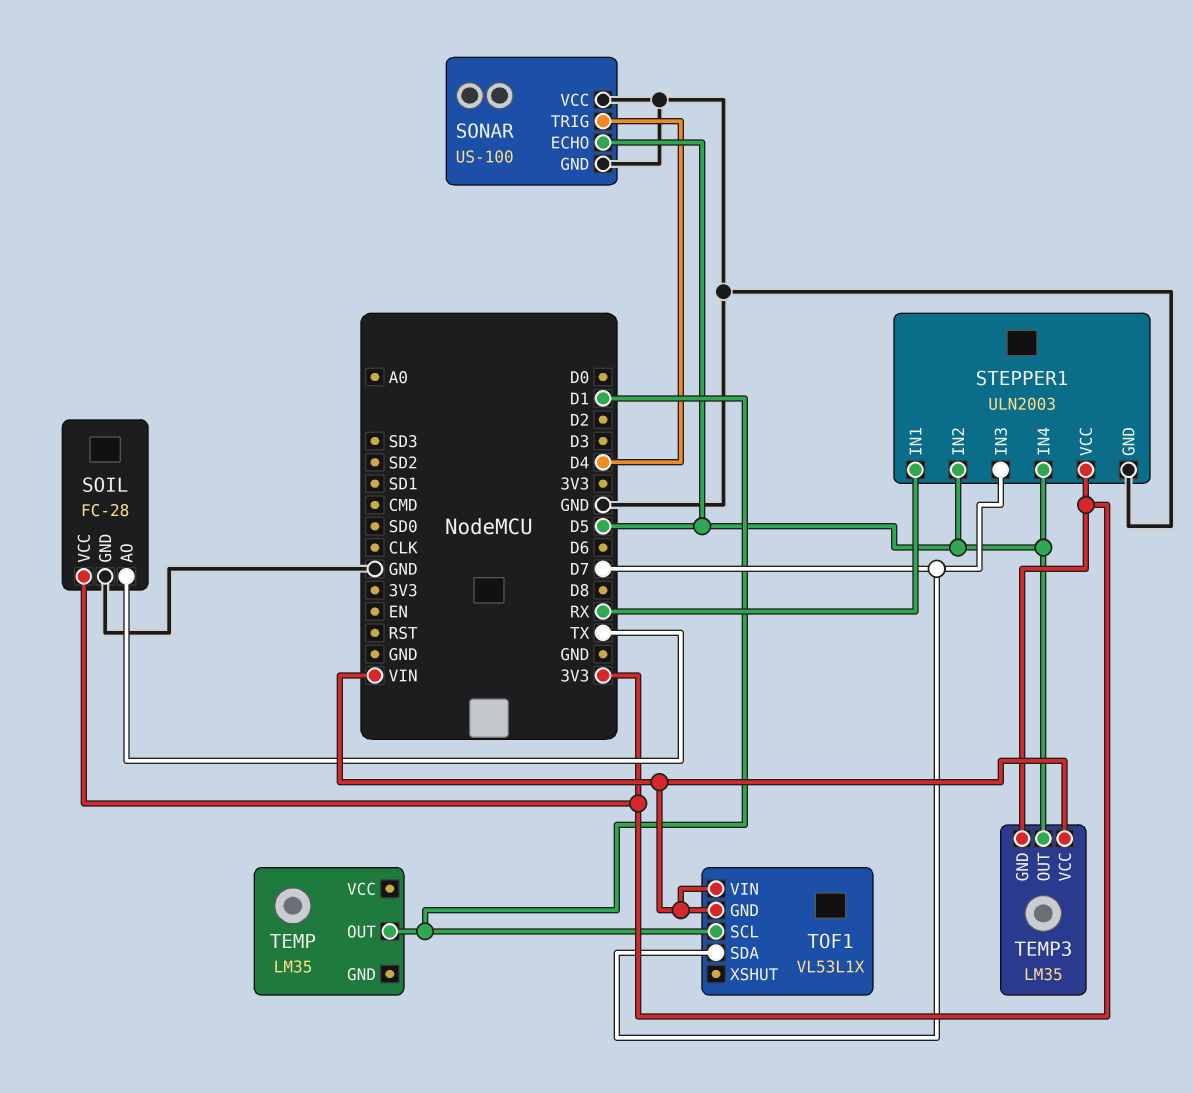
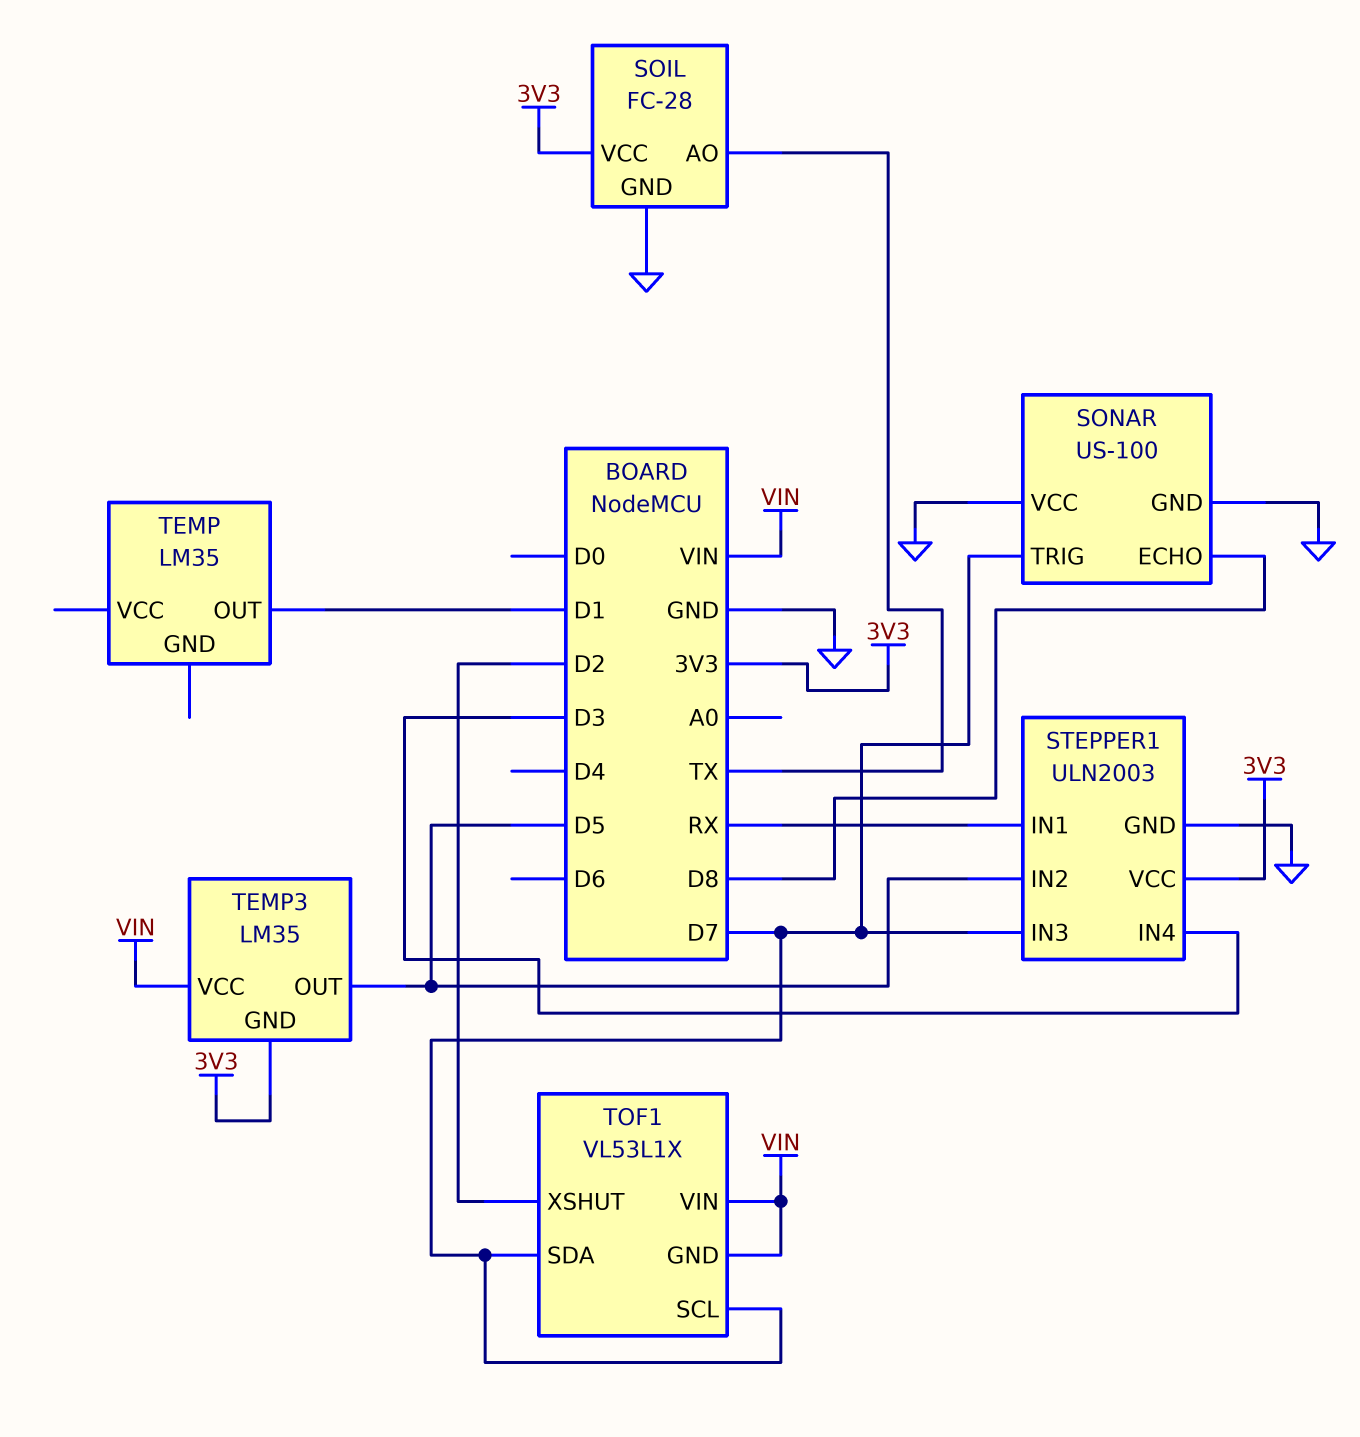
SONAR pin ECHO: D5 -> D8
SONAR pin TRIG: D4 -> D7
STEPPER1 pin IN4: D5 -> D3
TOF1 pin SCL: D1 -> D7
TOF1 pin XSHUT: none -> D2

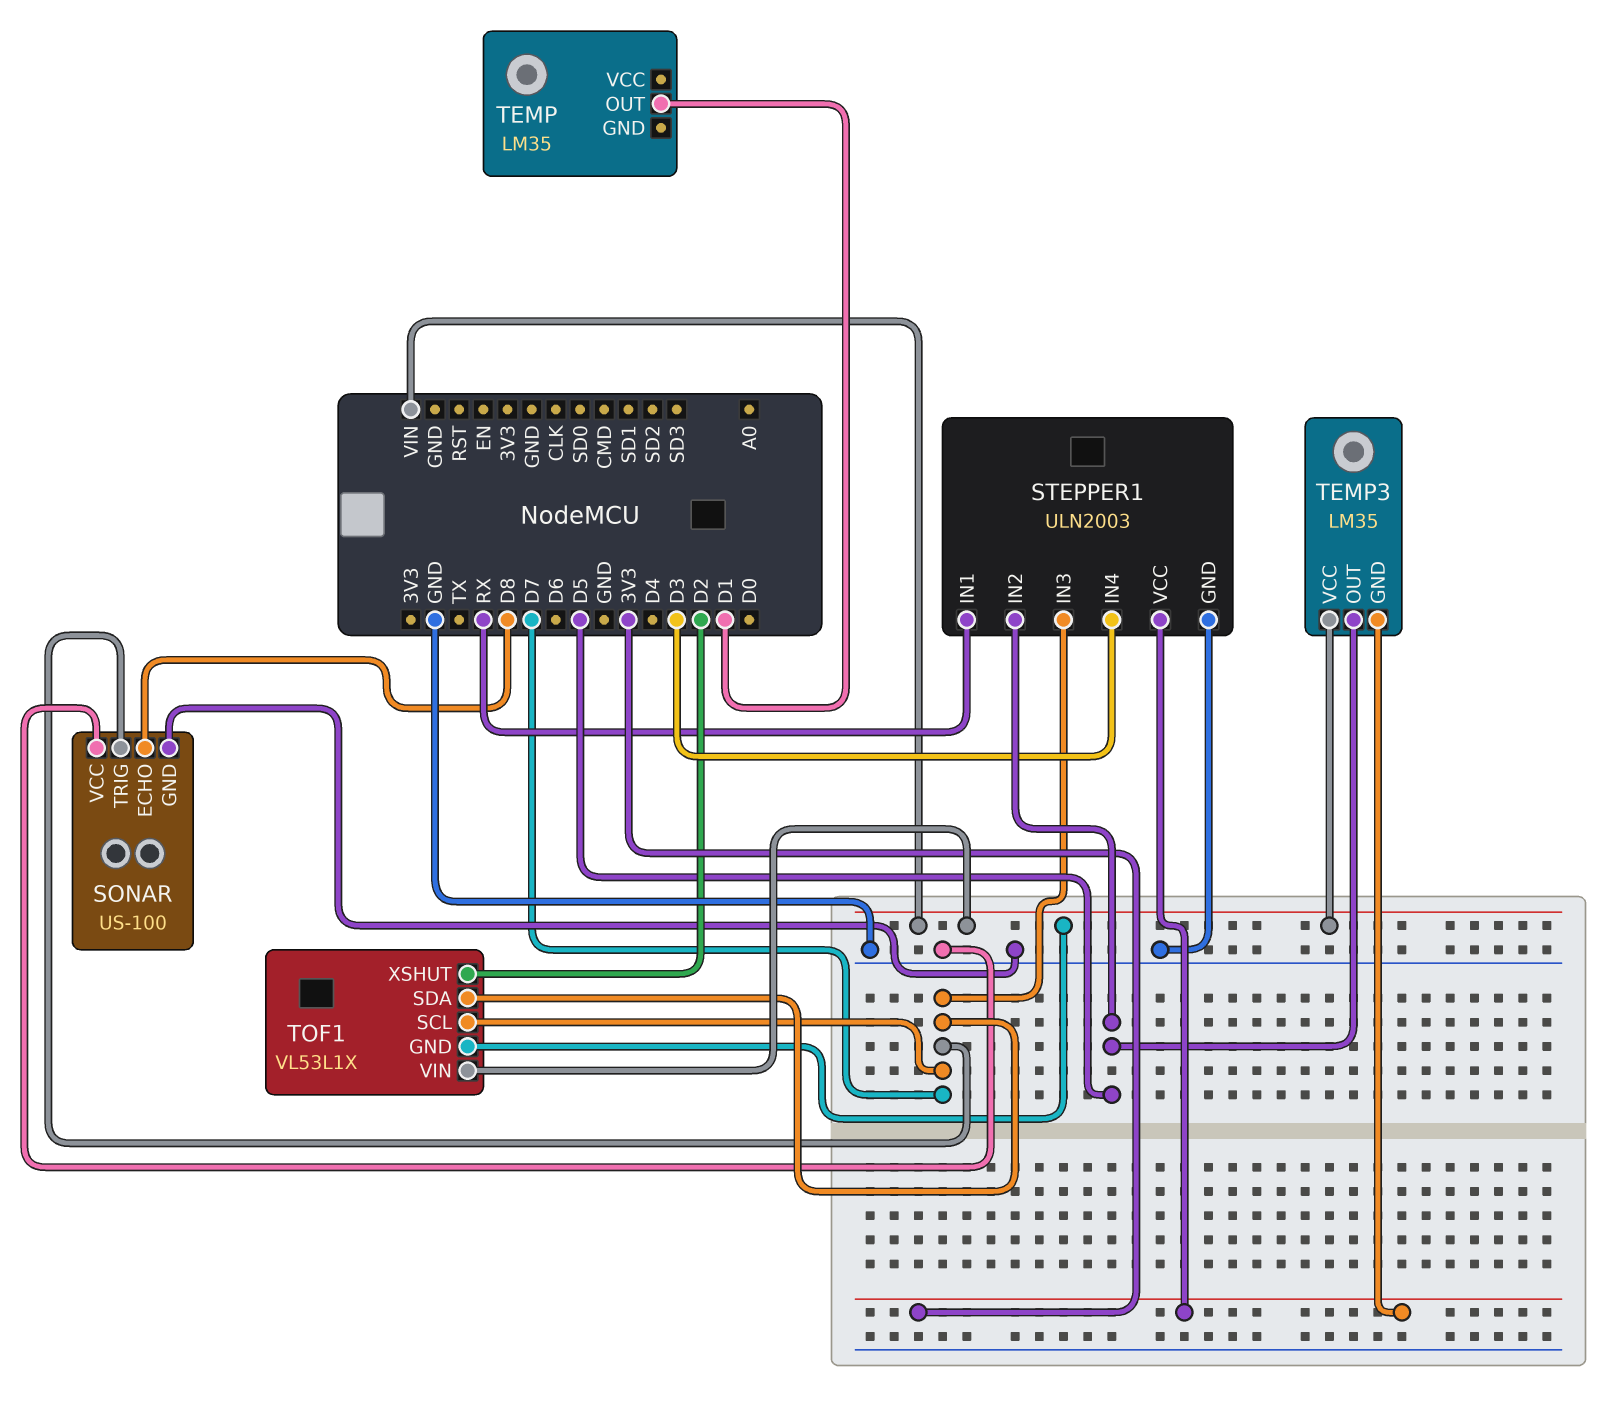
SOIL: FC-28 -> none
SOIL pin AO: TX -> none
SOIL pin GND: GND -> none
SOIL pin VCC: 3V3 -> none

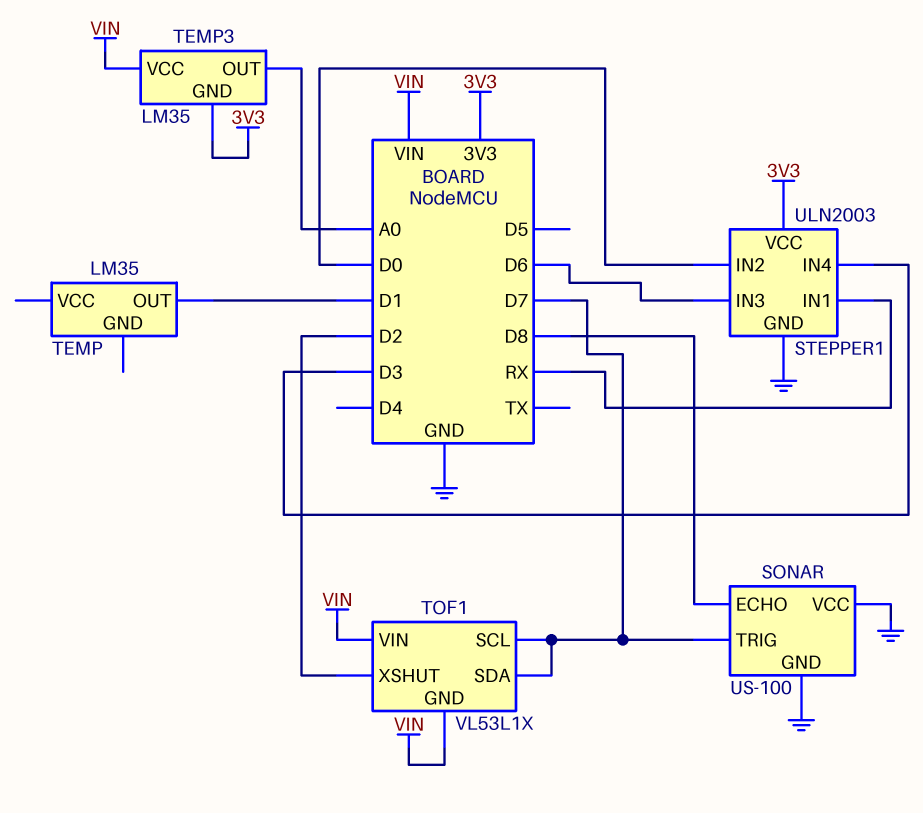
STEPPER1 pin IN2: D5 -> D0
STEPPER1 pin IN3: D7 -> D6
TEMP3 pin OUT: D5 -> A0

